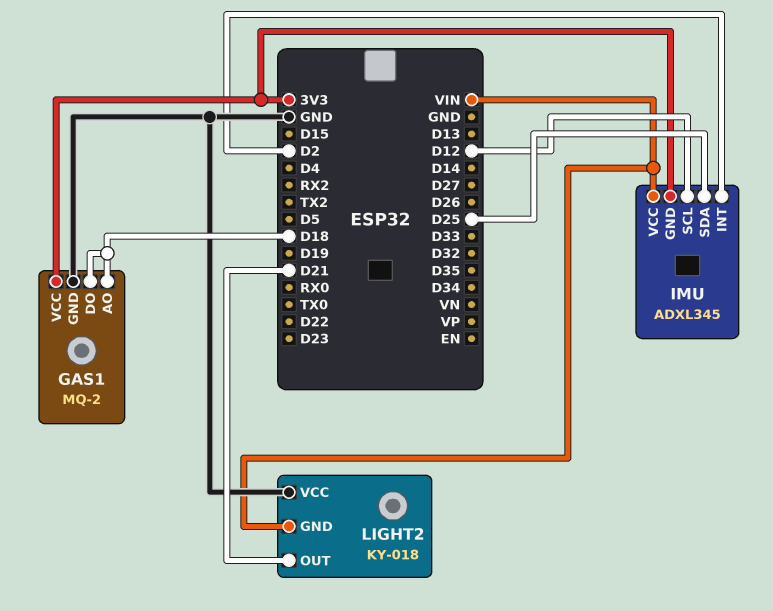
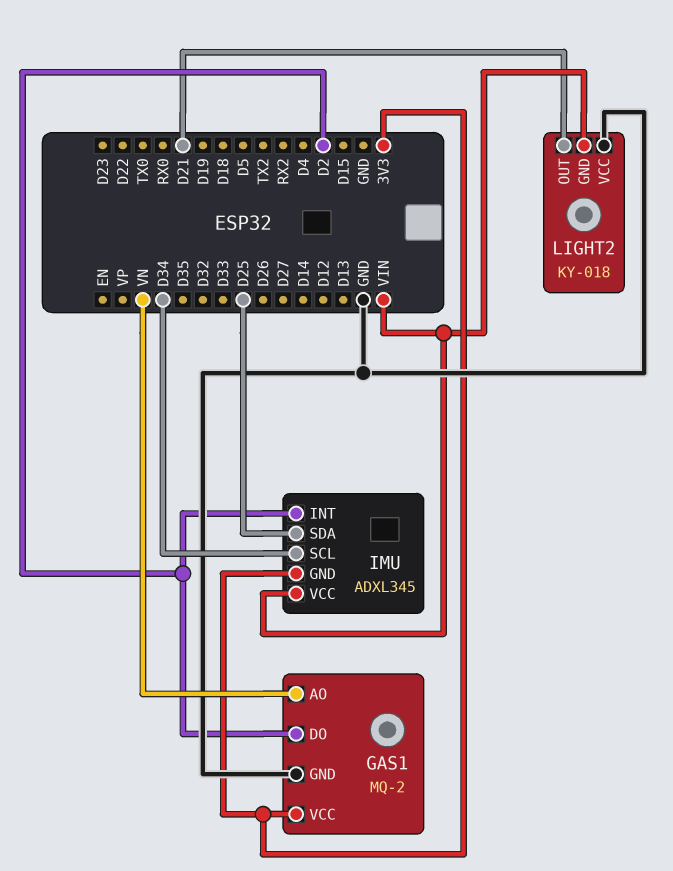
GAS1 pin AO: D18 -> VN
GAS1 pin DO: D18 -> D2
IMU pin SCL: D12 -> D34

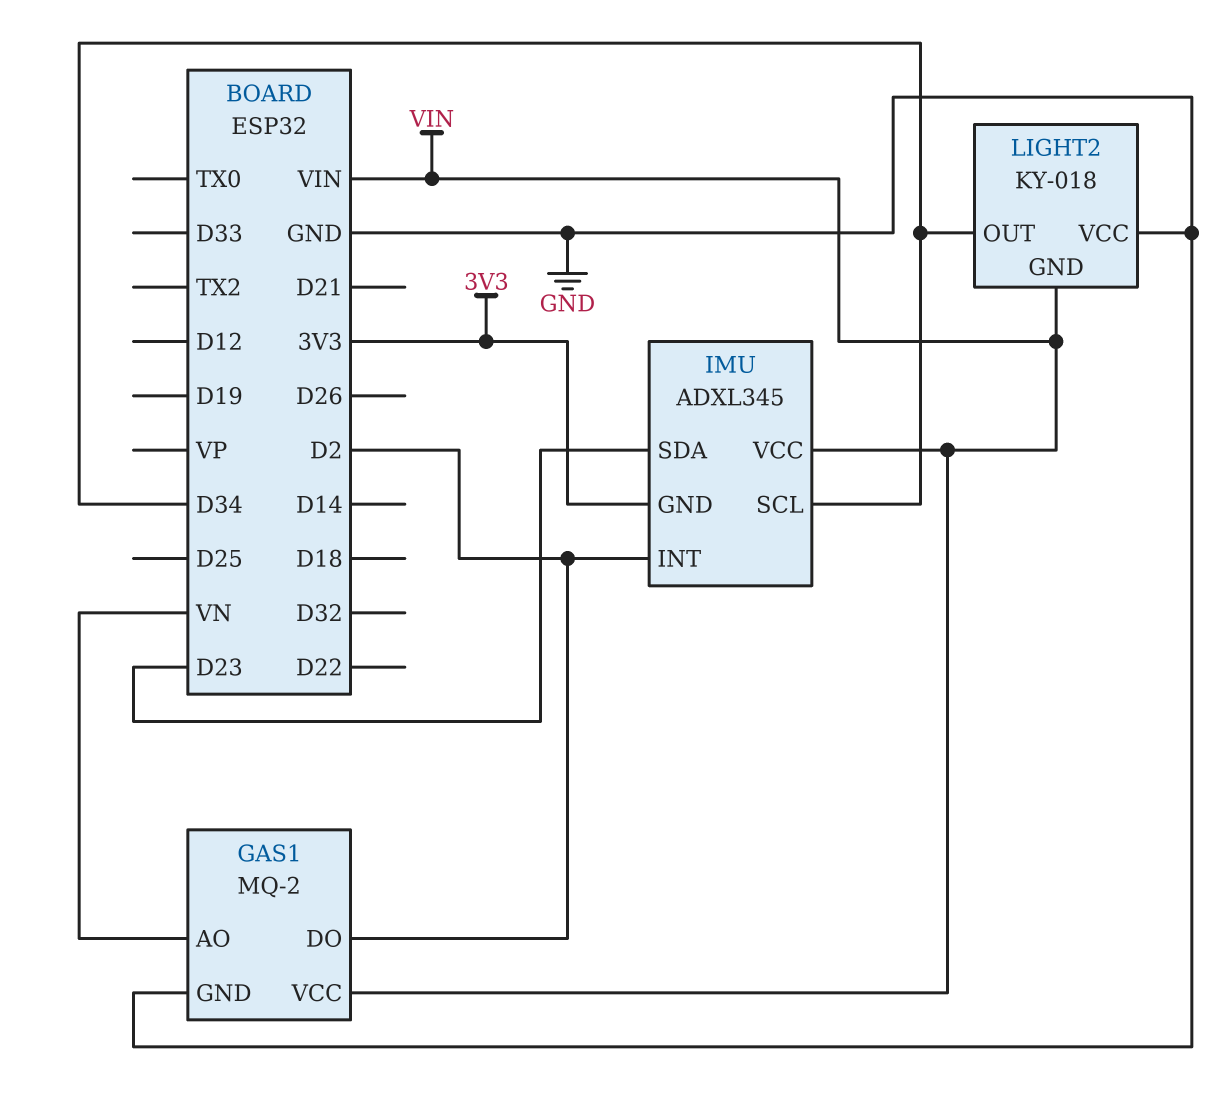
GAS1 pin VCC: 3V3 -> VIN
IMU pin SDA: D25 -> D23
LIGHT2 pin OUT: D21 -> D34

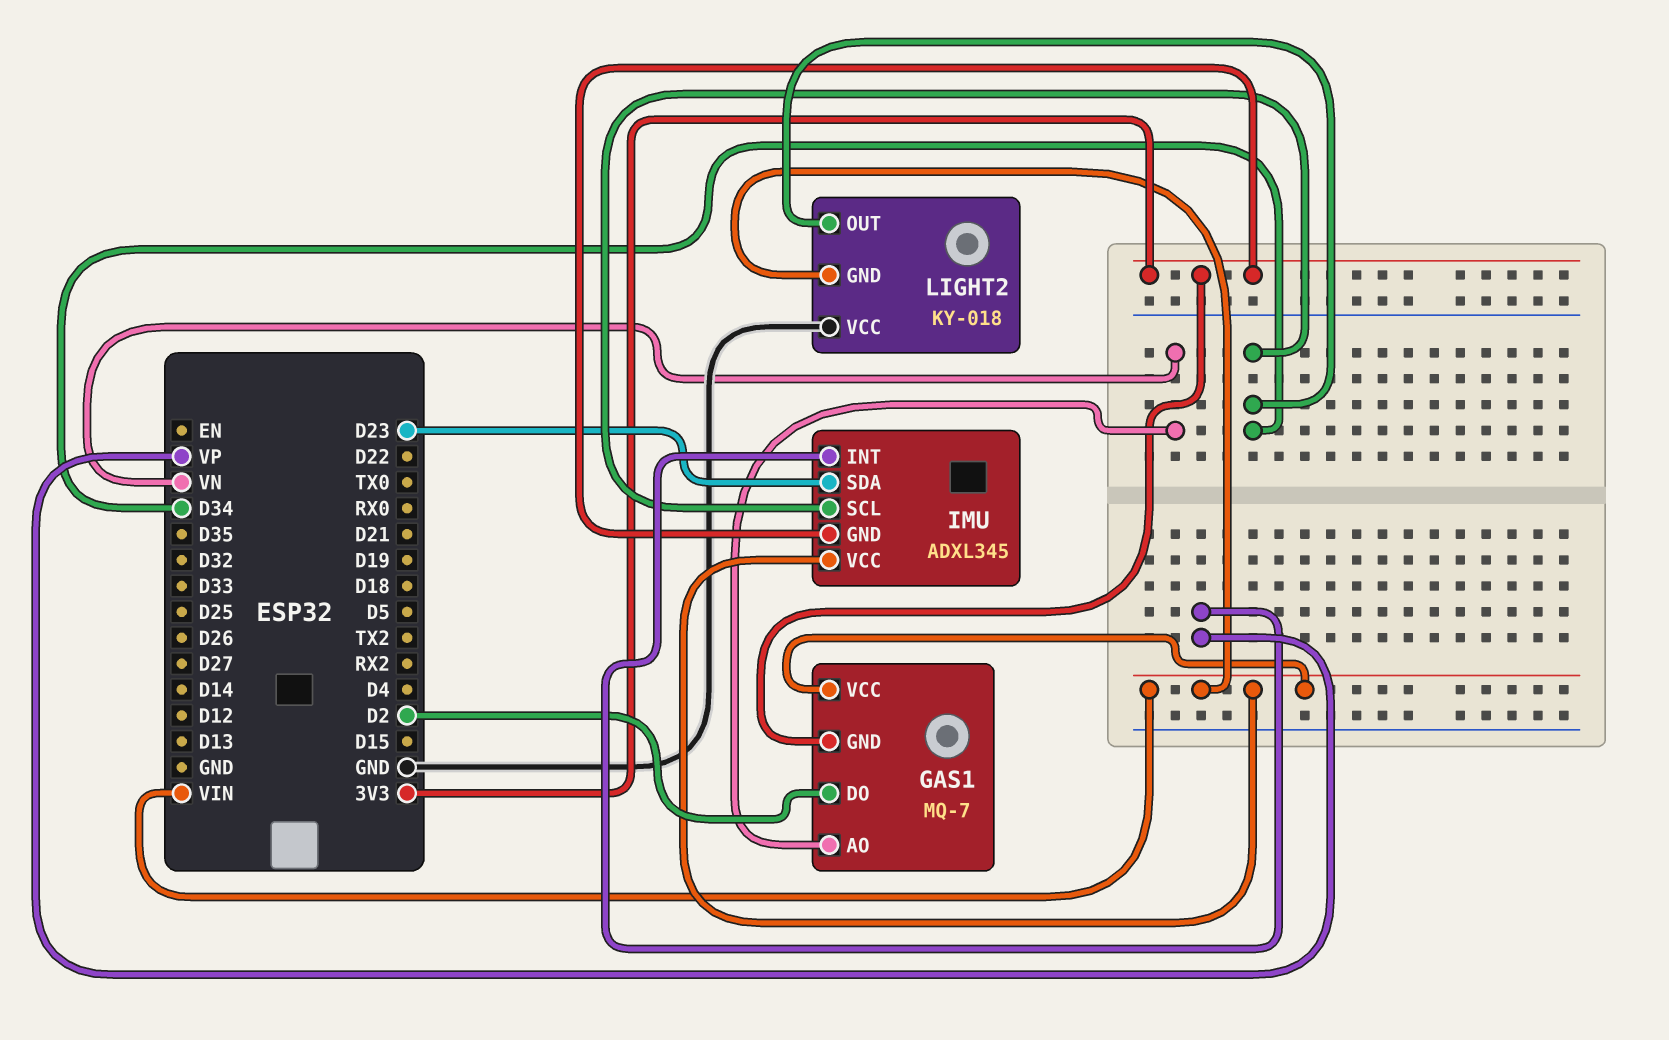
GAS1: MQ-2 -> MQ-7
GAS1 pin GND: GND -> 3V3
IMU pin INT: D2 -> VP

